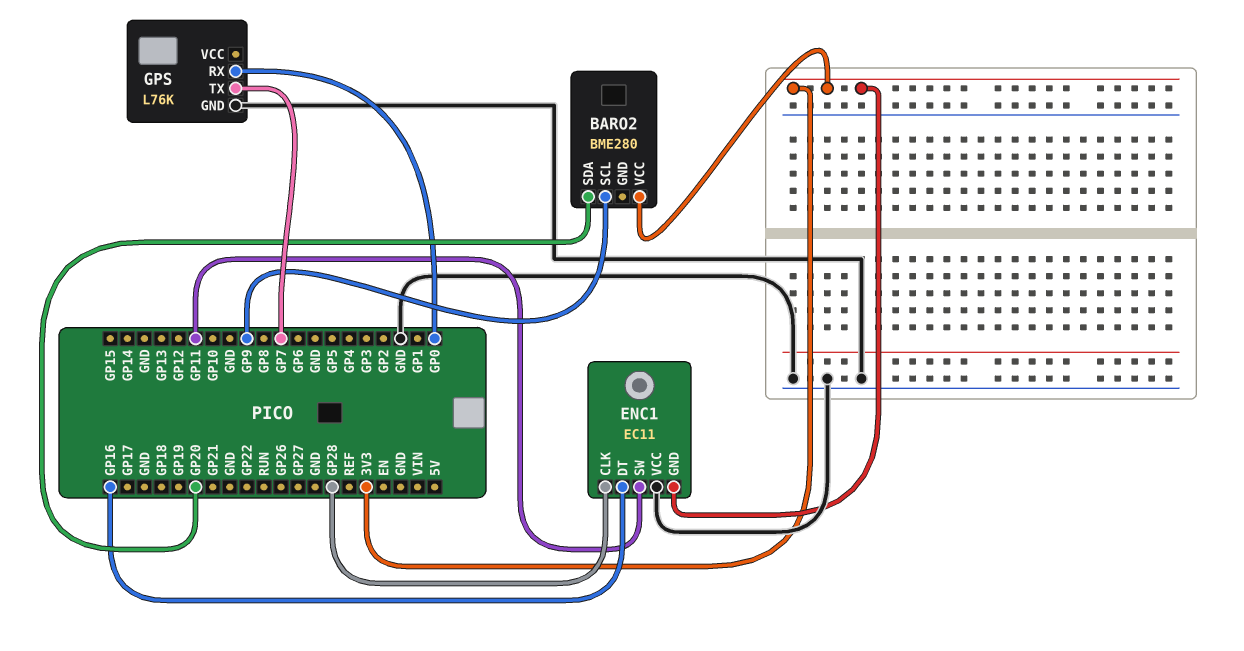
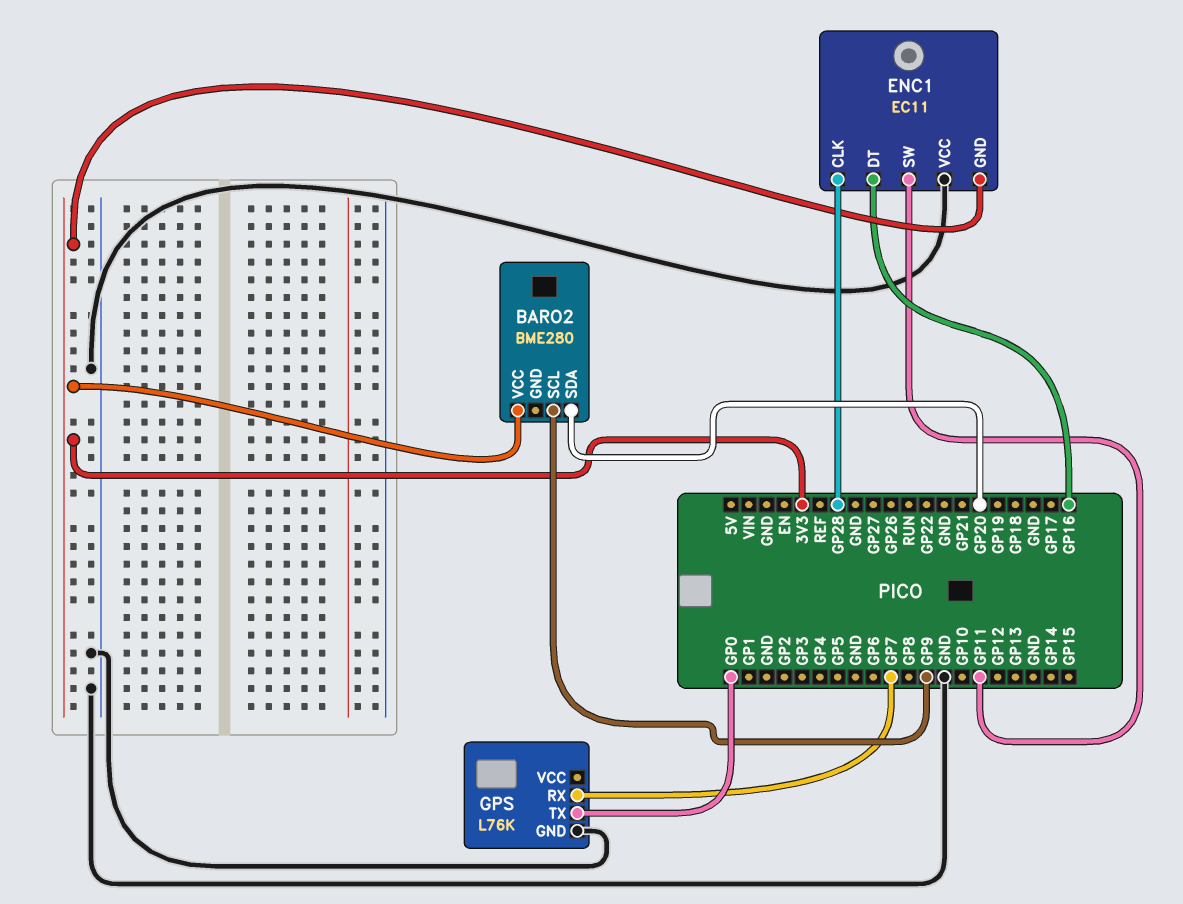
GPS pin RX: GP0 -> GP7
GPS pin TX: GP7 -> GP0

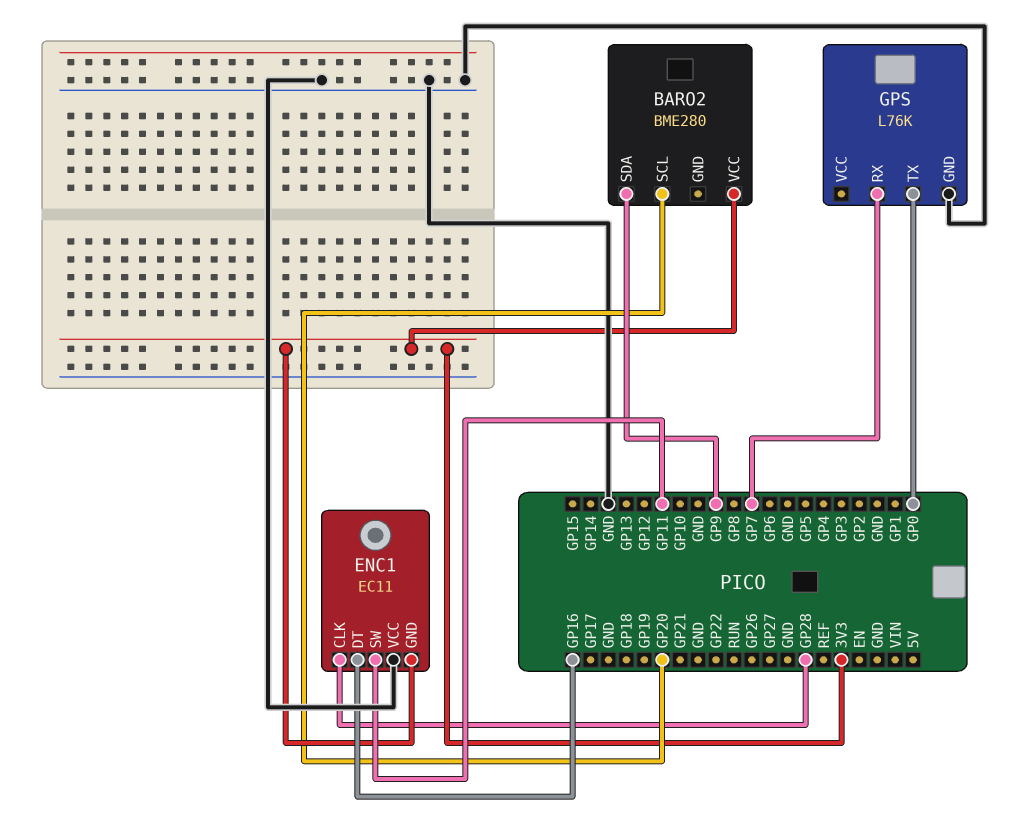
BARO2 pin SCL: GP9 -> GP20
BARO2 pin SDA: GP20 -> GP9

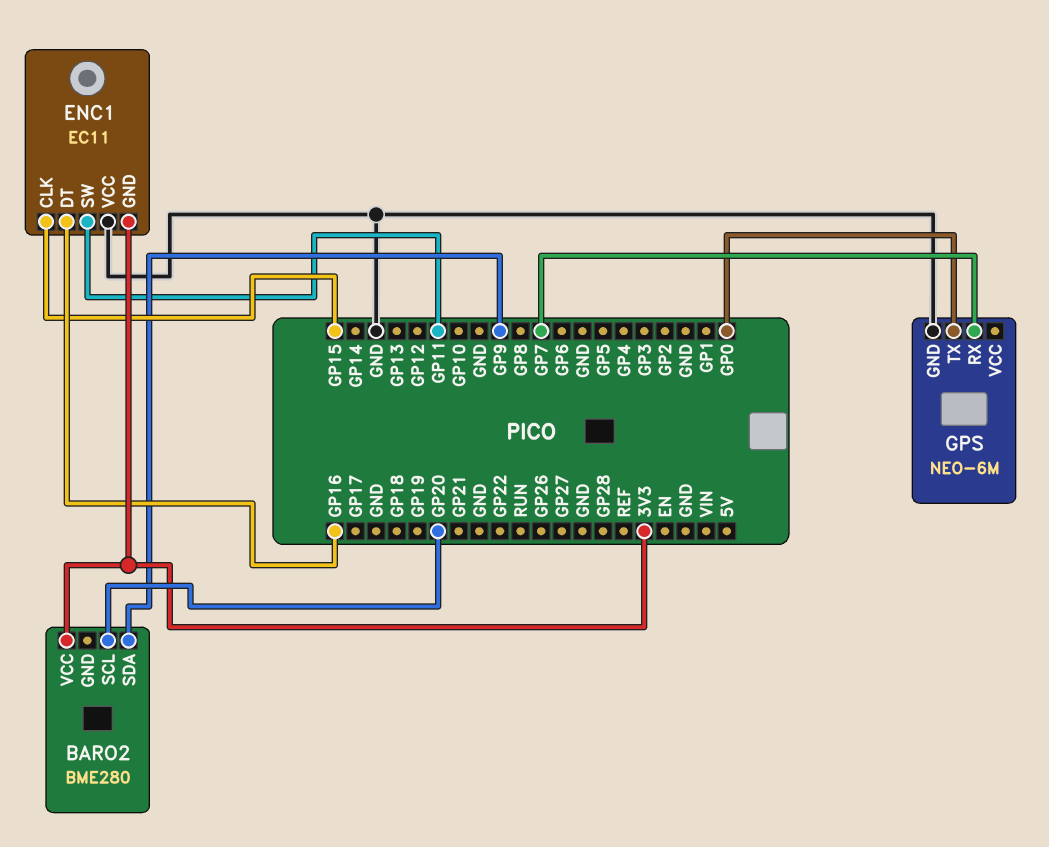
ENC1 pin CLK: GP28 -> GP15
GPS: L76K -> NEO-6M

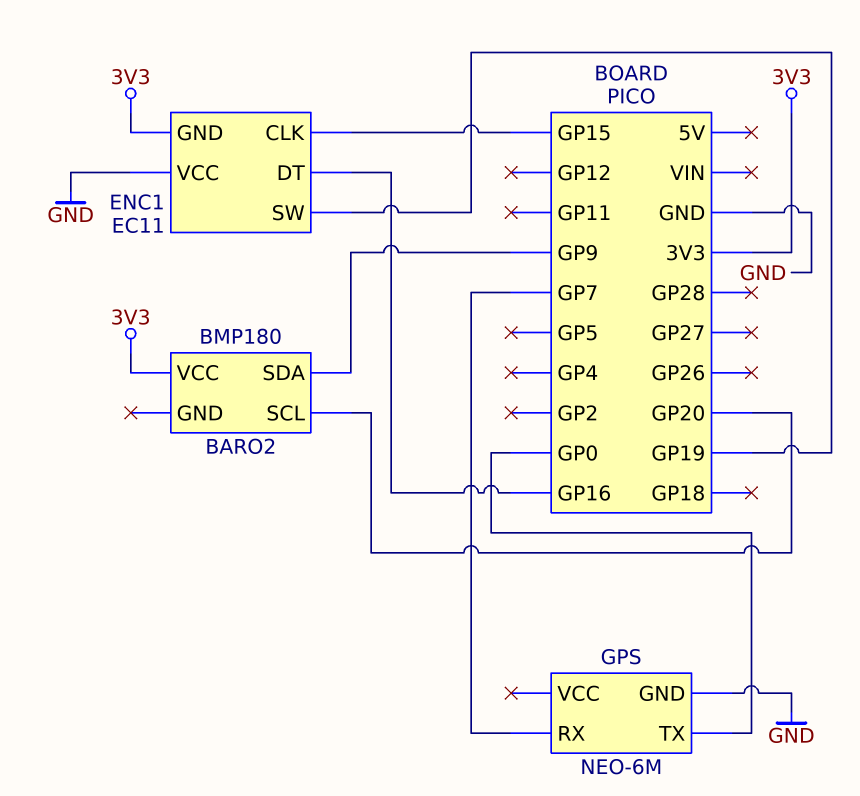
BARO2: BME280 -> BMP180
ENC1 pin SW: GP11 -> GP19

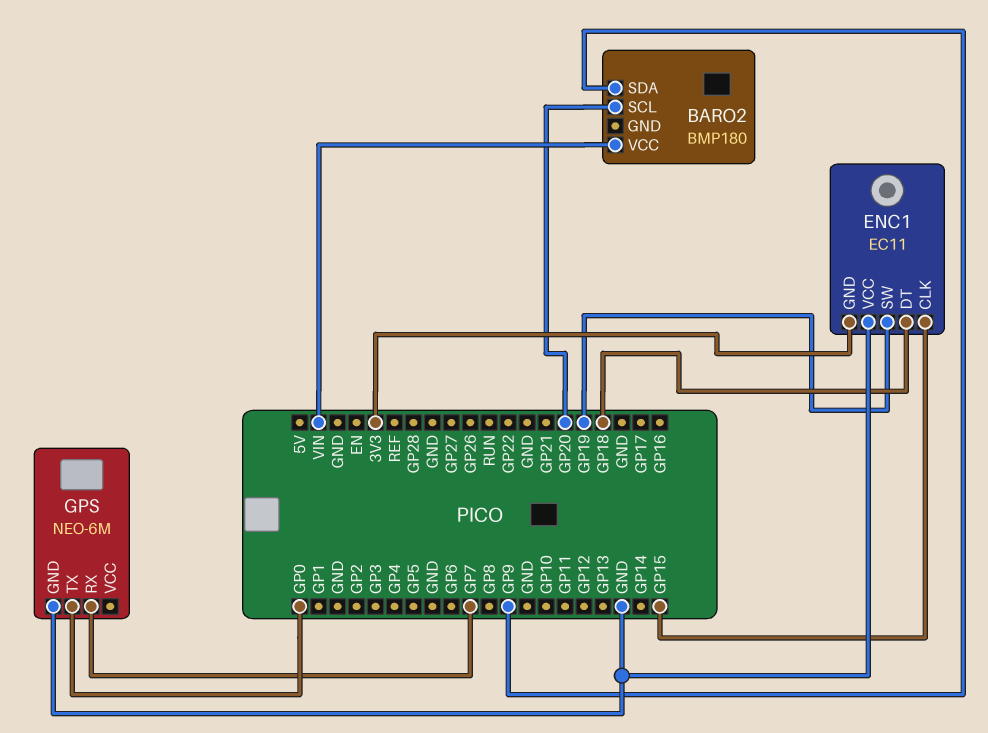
BARO2 pin VCC: 3V3 -> VIN
ENC1 pin DT: GP16 -> GP18

